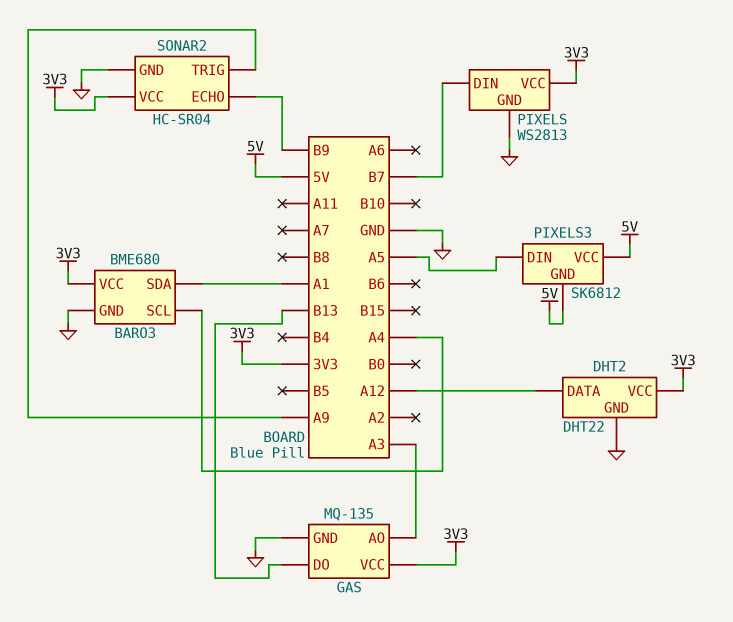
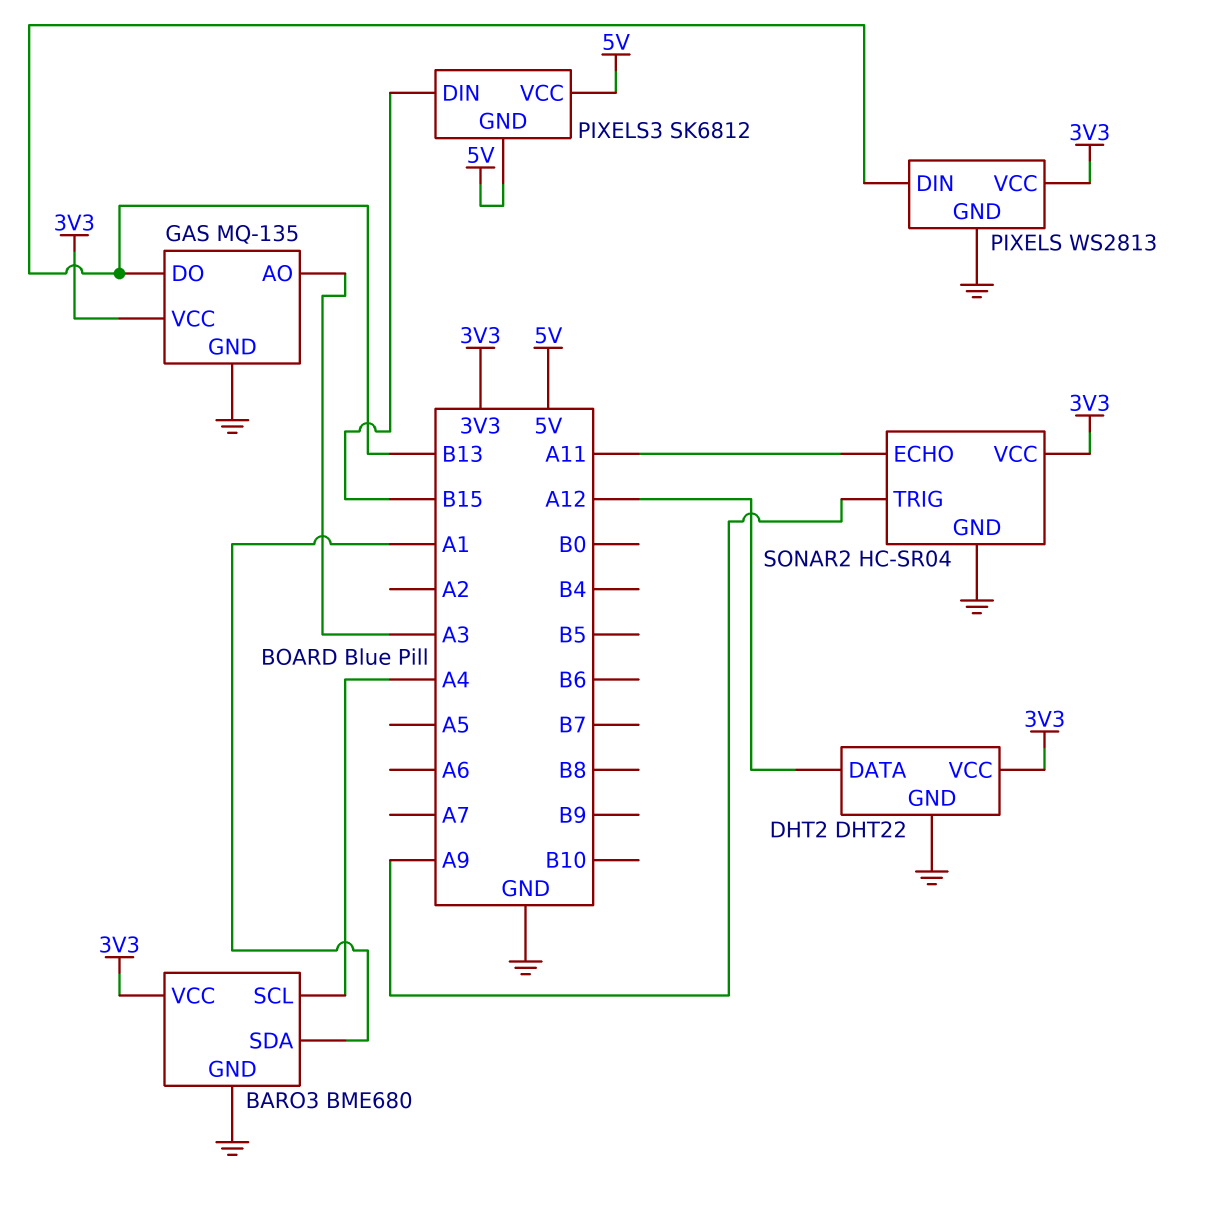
PIXELS pin DIN: B7 -> B13
PIXELS3 pin DIN: A5 -> B15
SONAR2 pin ECHO: B9 -> A11

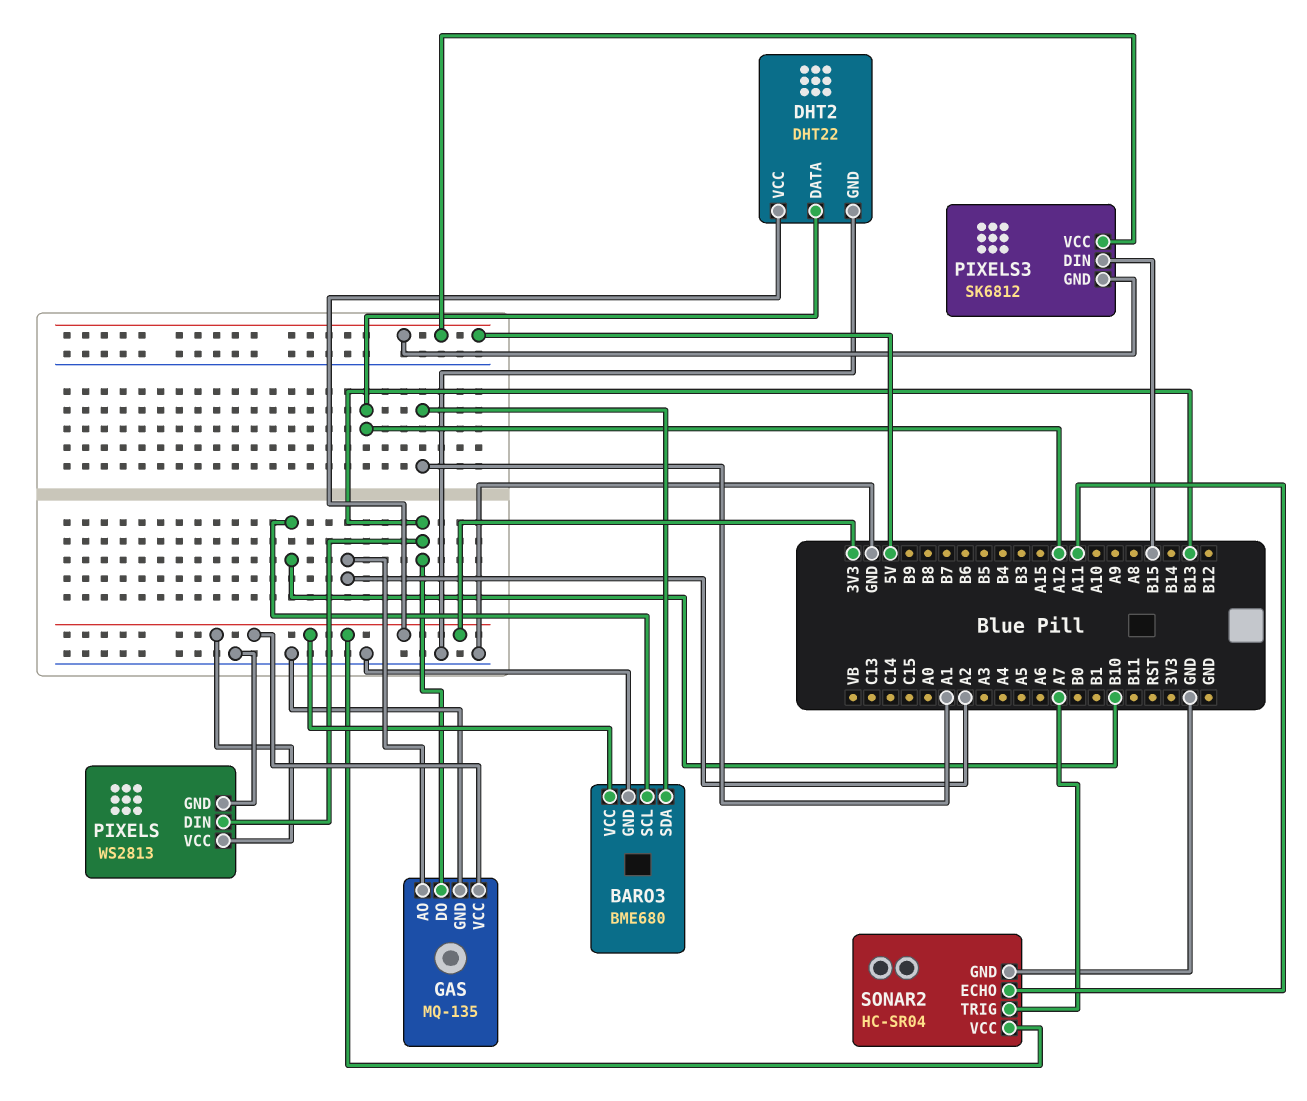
BARO3 pin SCL: A4 -> B10
GAS pin AO: A3 -> A2
SONAR2 pin TRIG: A9 -> A7

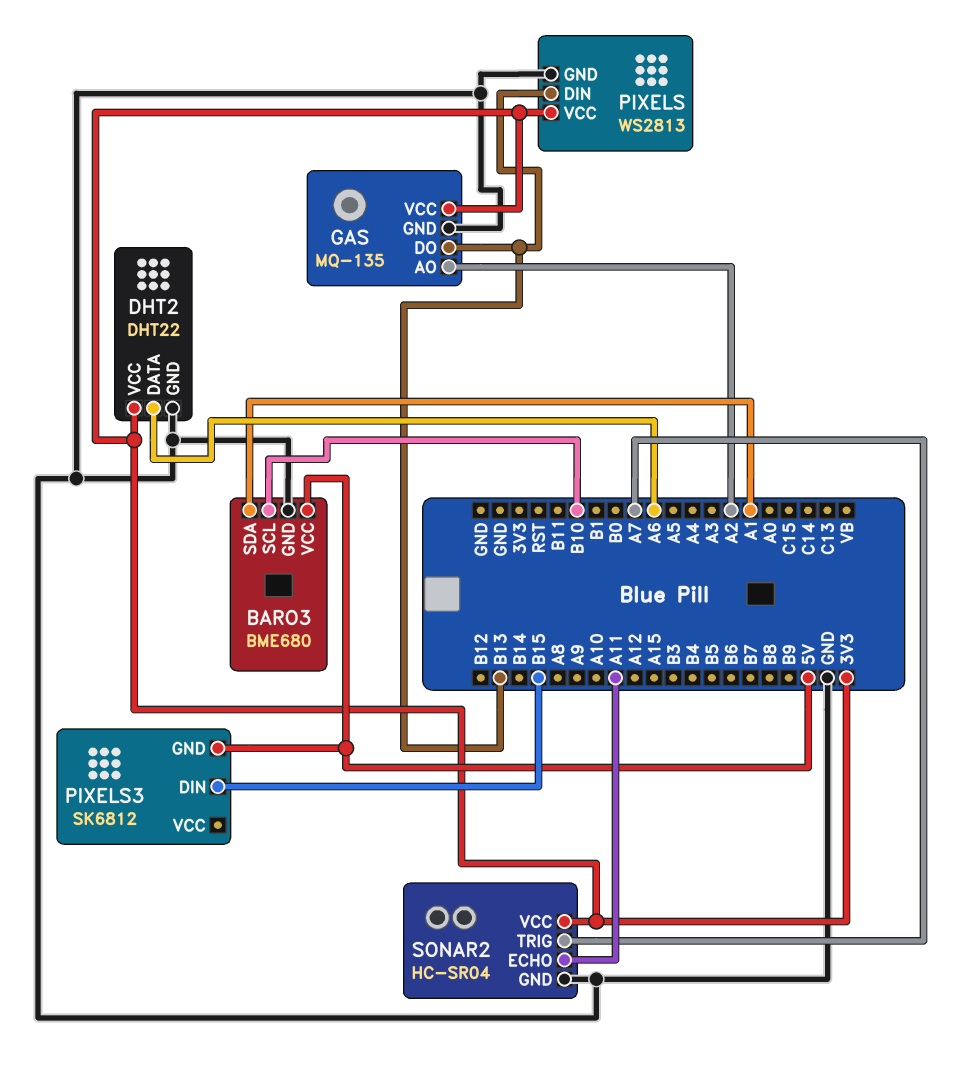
BARO3 pin VCC: 3V3 -> 5V
DHT2 pin DATA: A12 -> A6
PIXELS3 pin VCC: 5V -> none

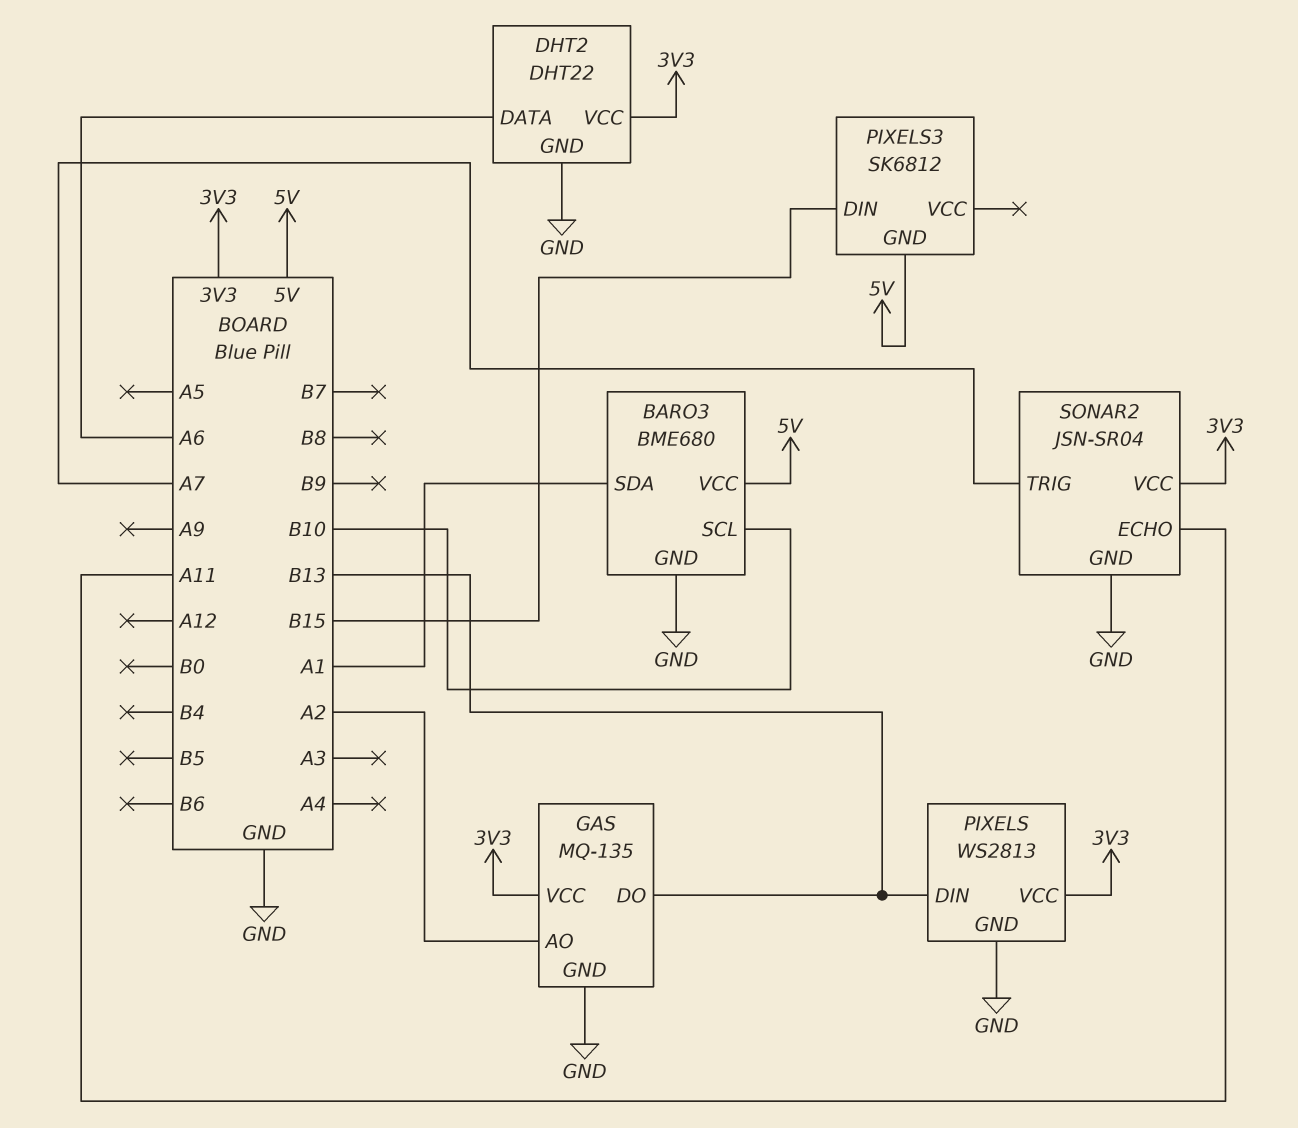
SONAR2: HC-SR04 -> JSN-SR04

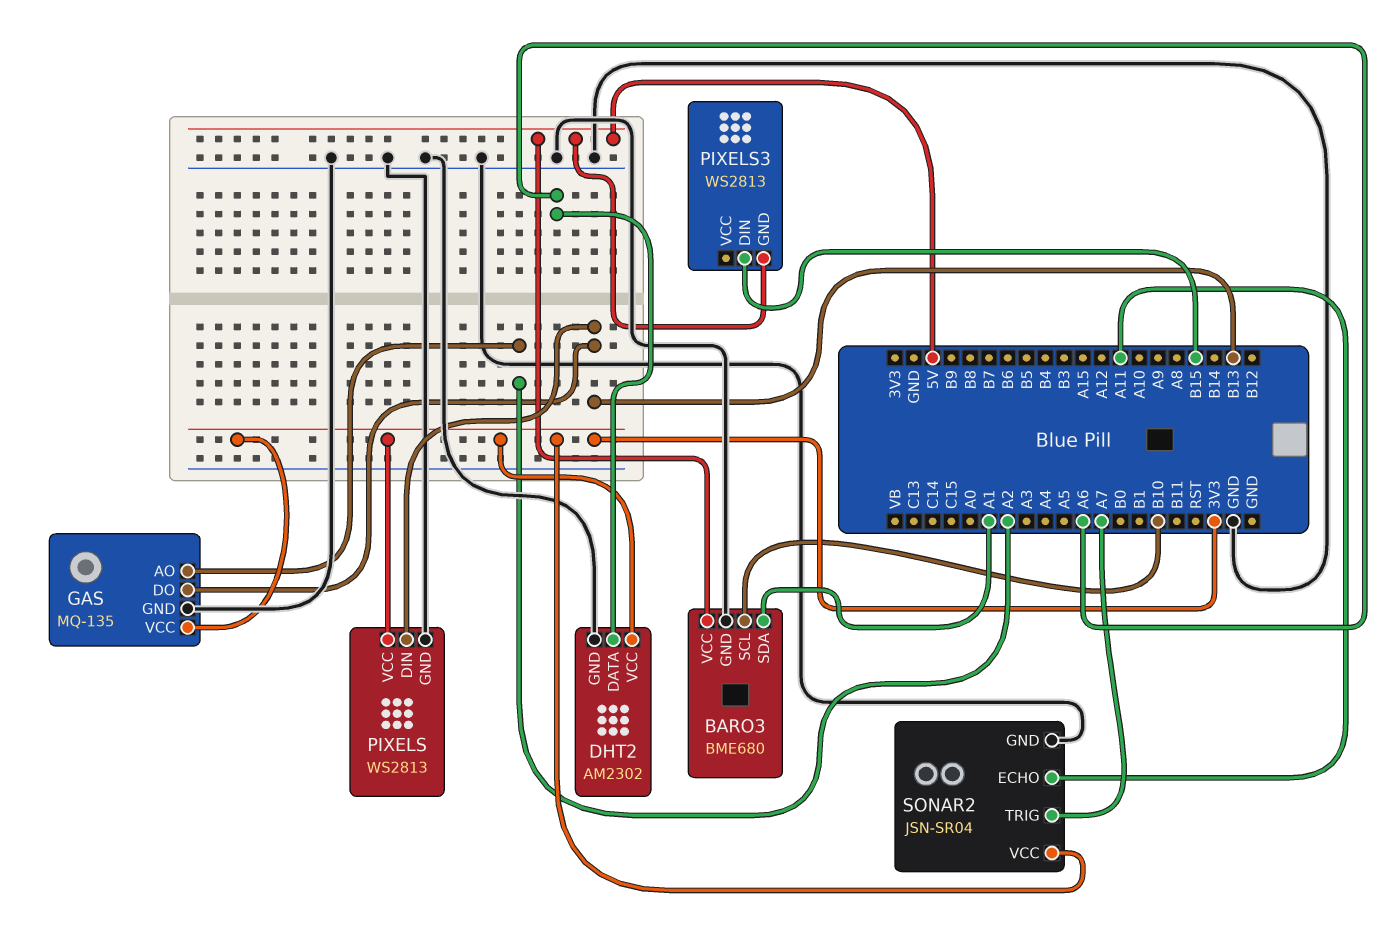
DHT2: DHT22 -> AM2302
PIXELS3: SK6812 -> WS2813

